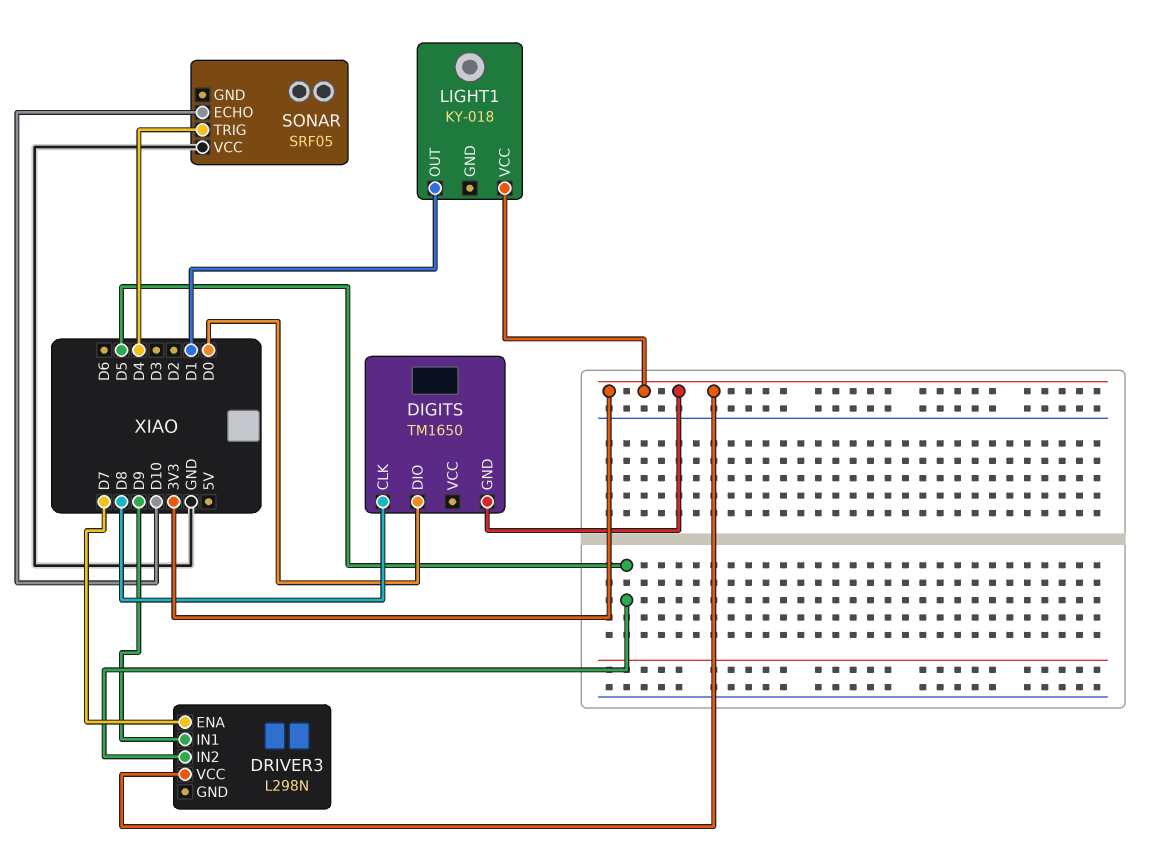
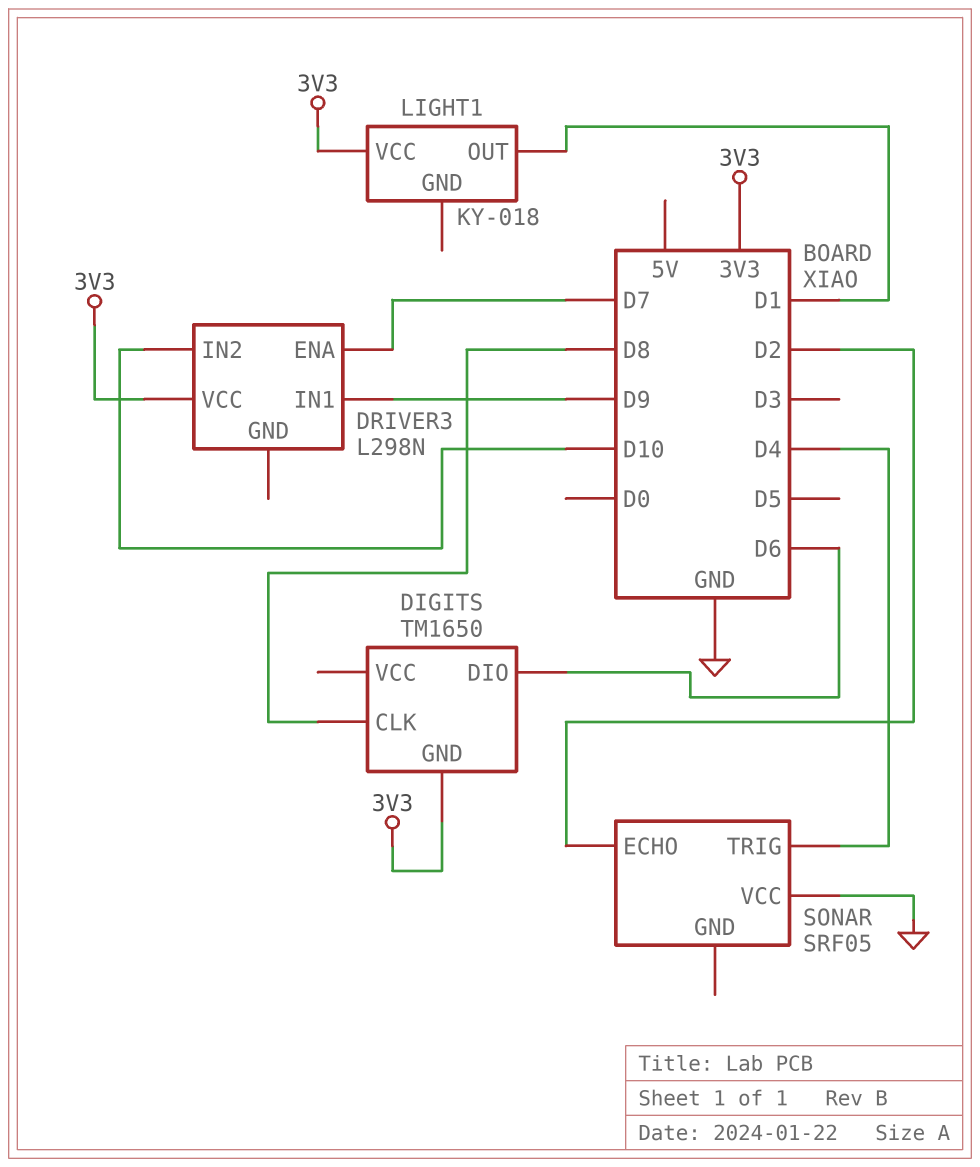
DIGITS pin DIO: D0 -> D6
DRIVER3 pin IN2: D5 -> D10
SONAR pin ECHO: D10 -> D2

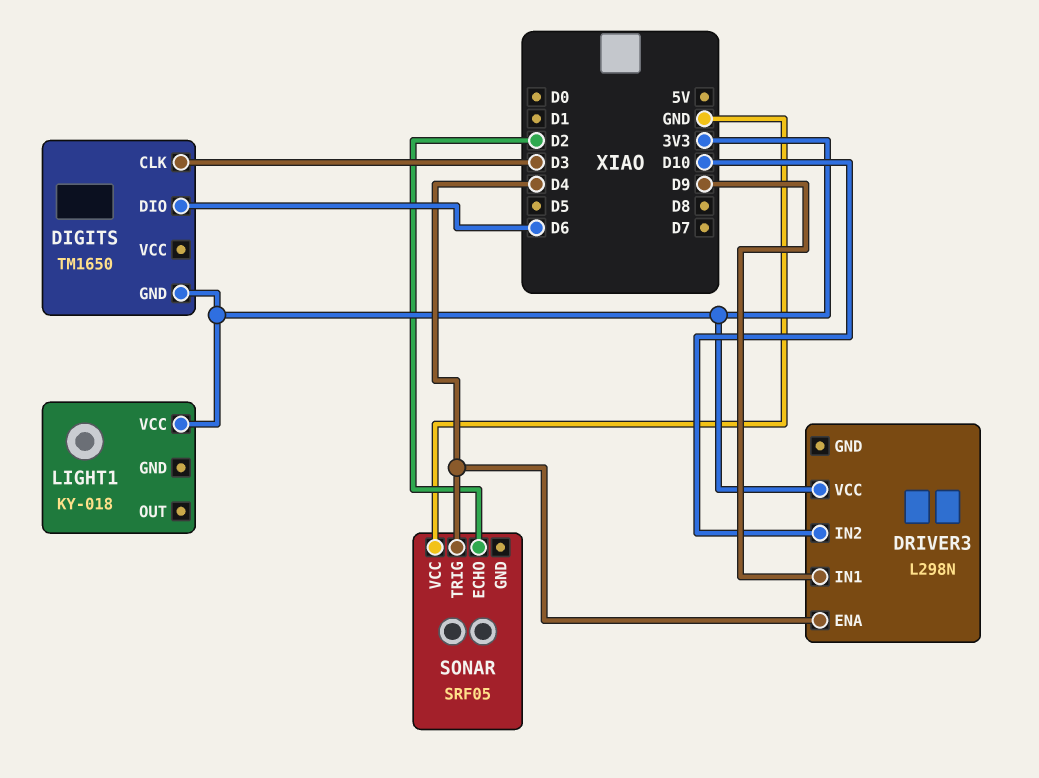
DIGITS pin CLK: D8 -> D3
DRIVER3 pin ENA: D7 -> D4
LIGHT1 pin OUT: D1 -> none

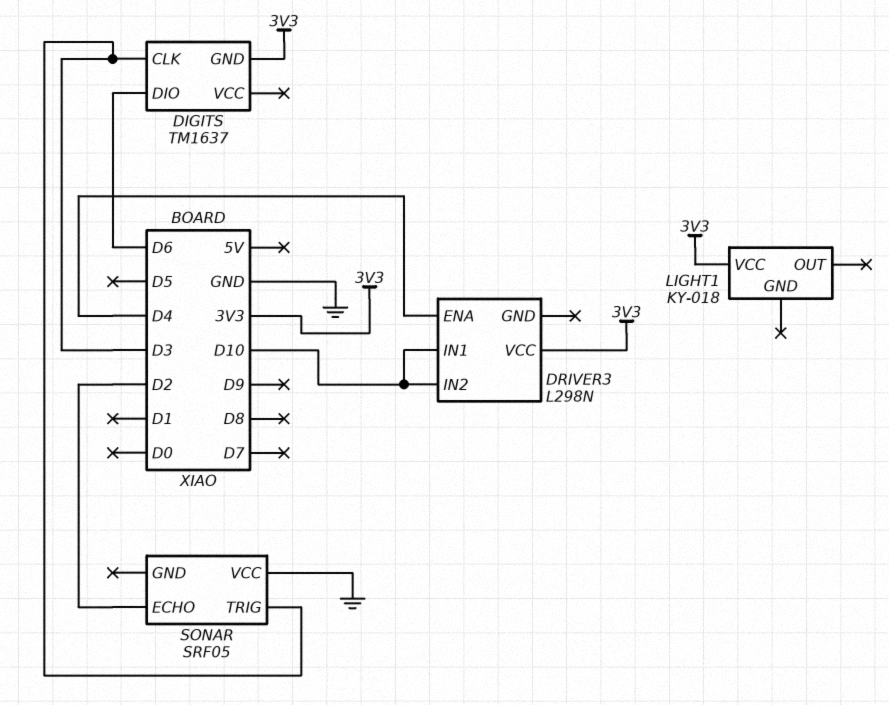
DIGITS: TM1650 -> TM1637
DRIVER3 pin IN1: D9 -> D10
SONAR pin TRIG: D4 -> D3

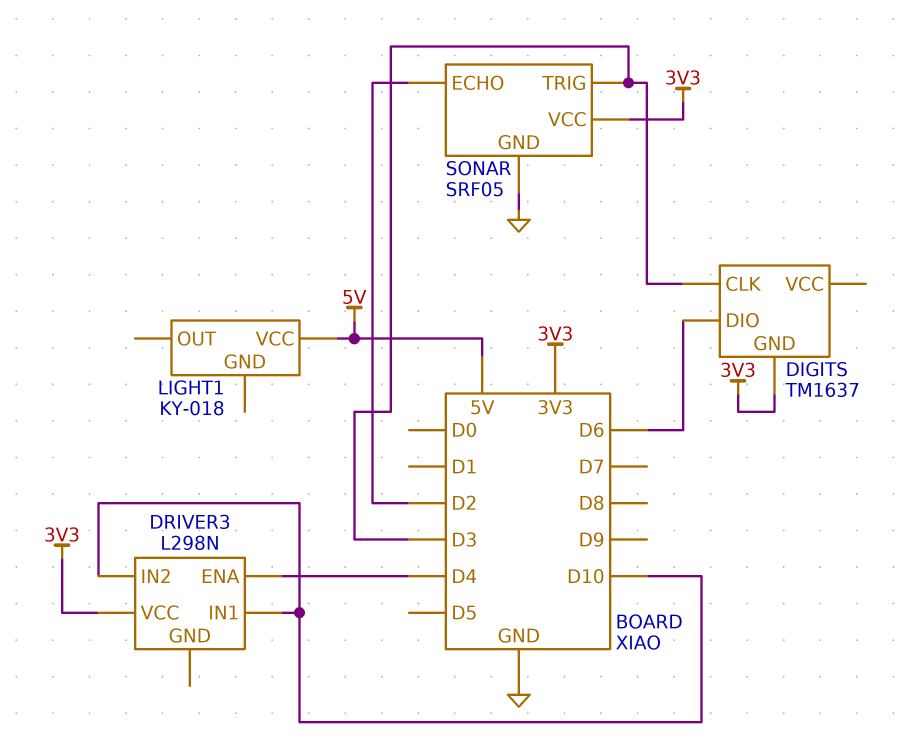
LIGHT1 pin VCC: 3V3 -> 5V
SONAR pin GND: none -> GND
SONAR pin VCC: GND -> 3V3

